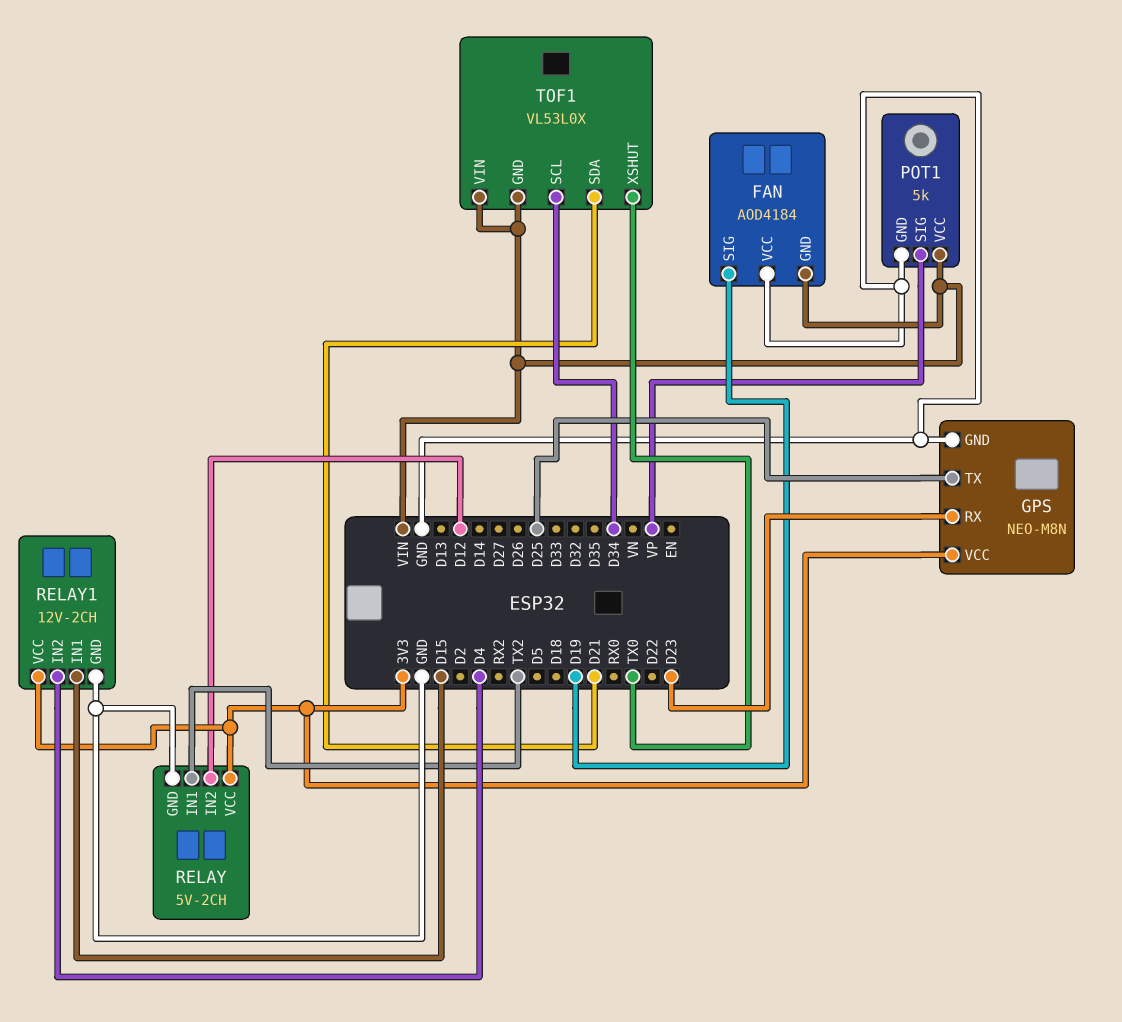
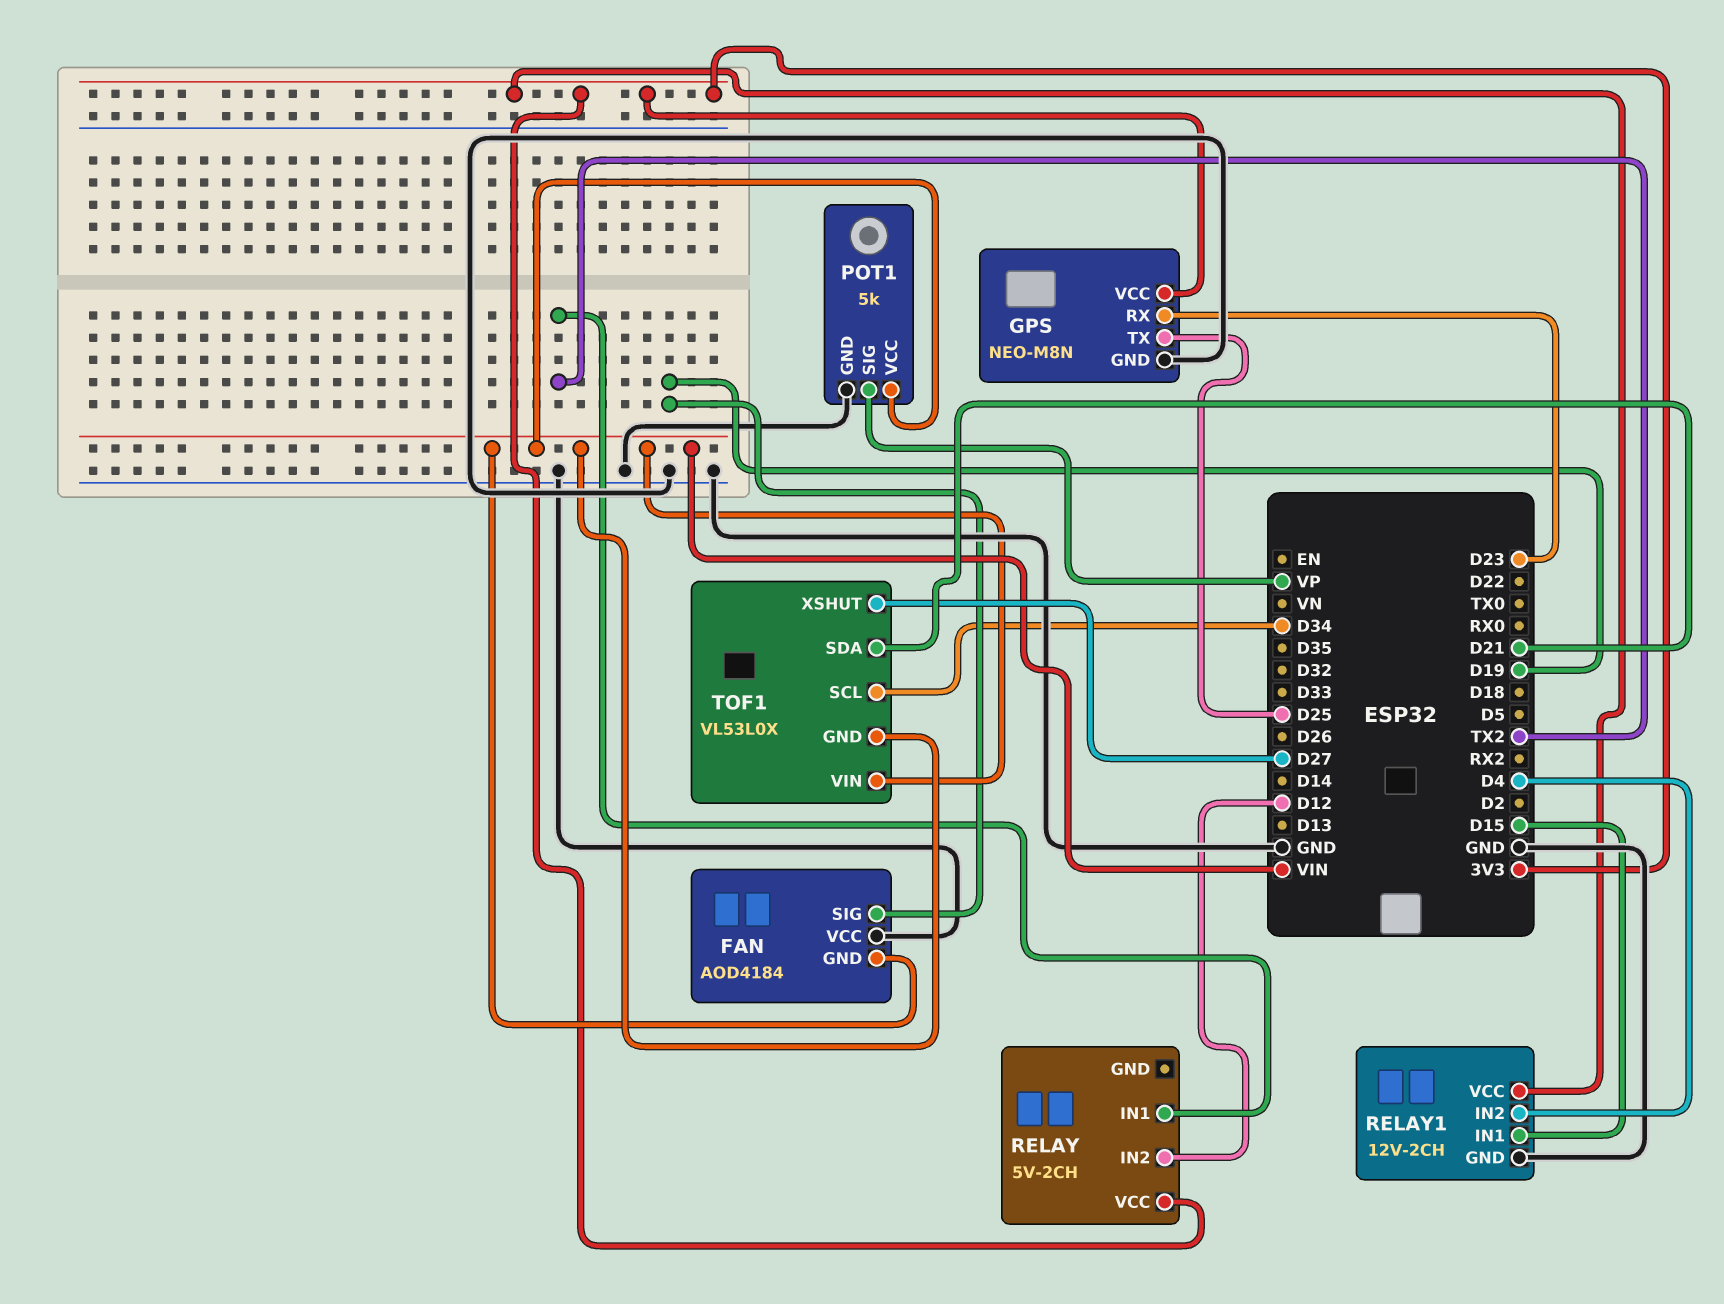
RELAY pin GND: GND -> none
TOF1 pin XSHUT: TX0 -> D27

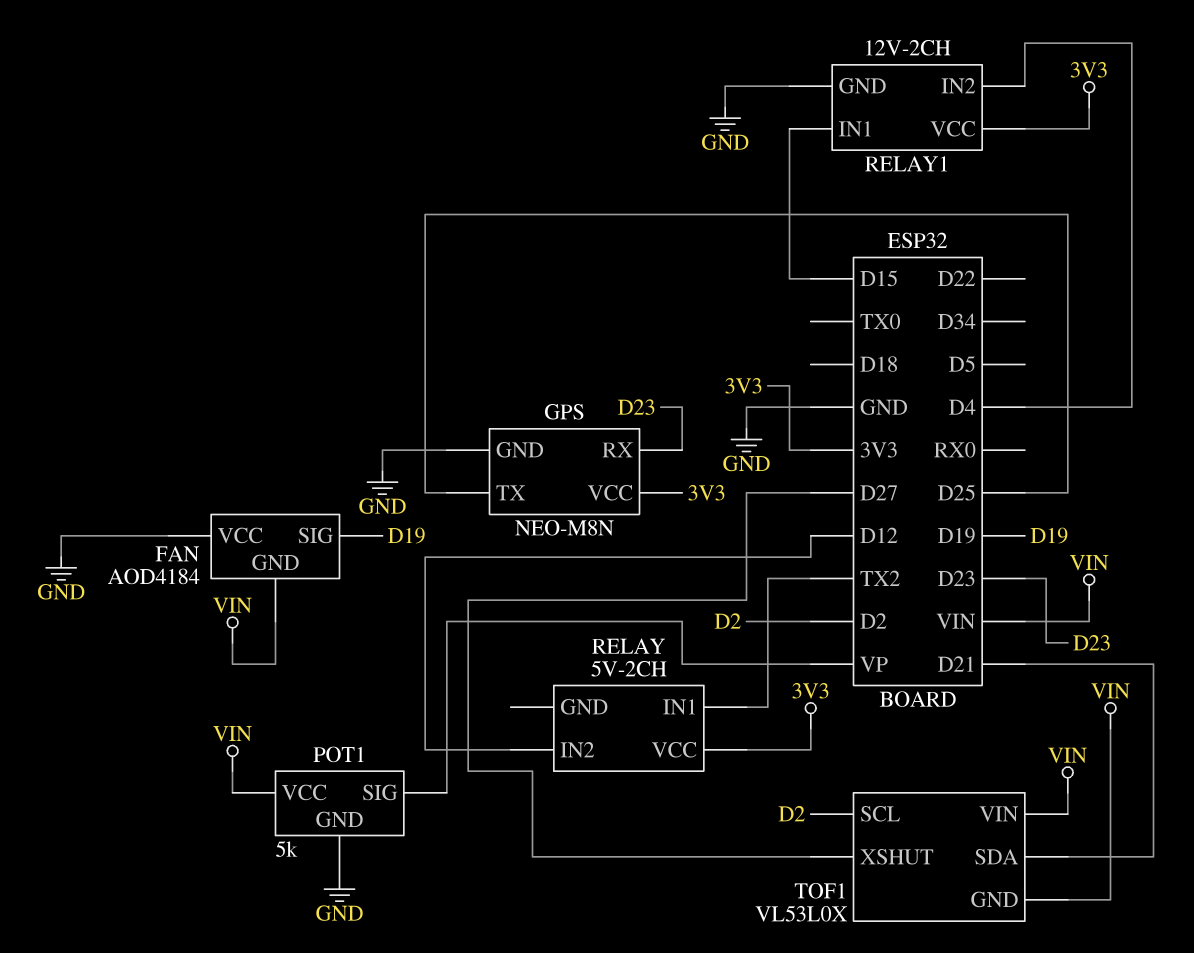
TOF1 pin SCL: D34 -> D2

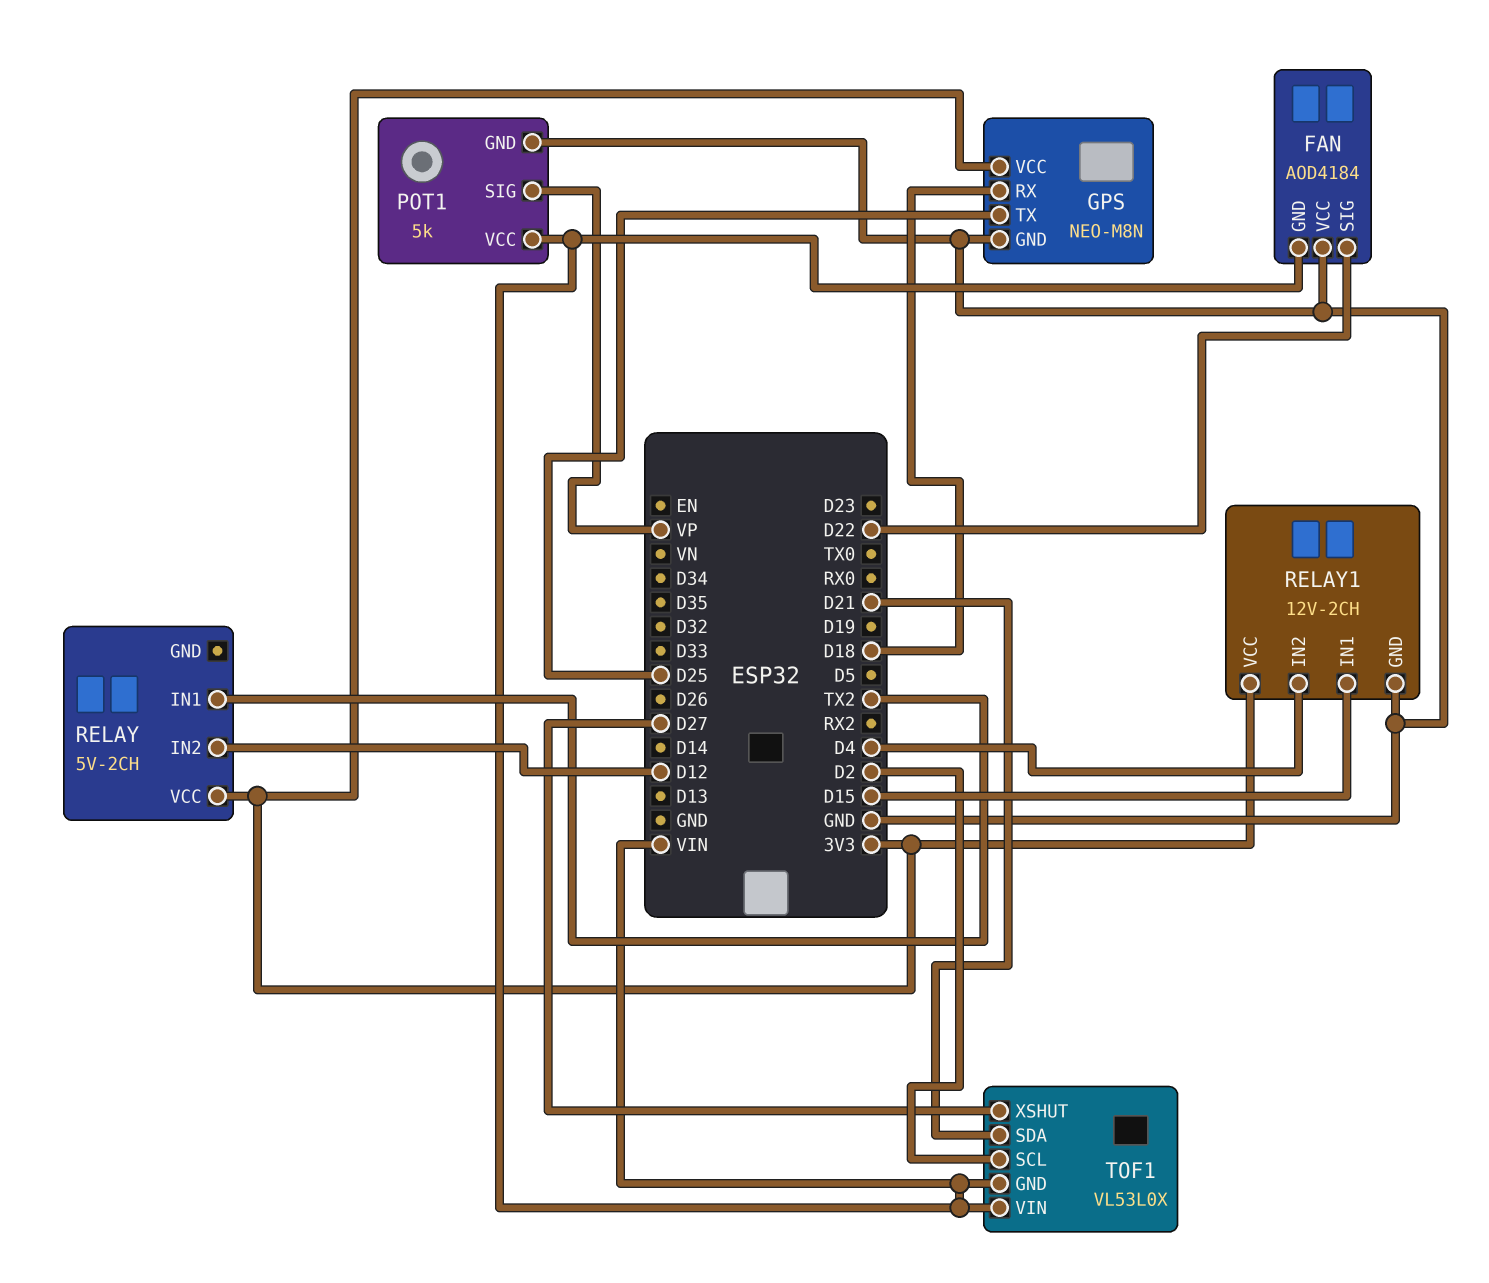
FAN pin SIG: D19 -> D22
GPS pin RX: D23 -> D18

